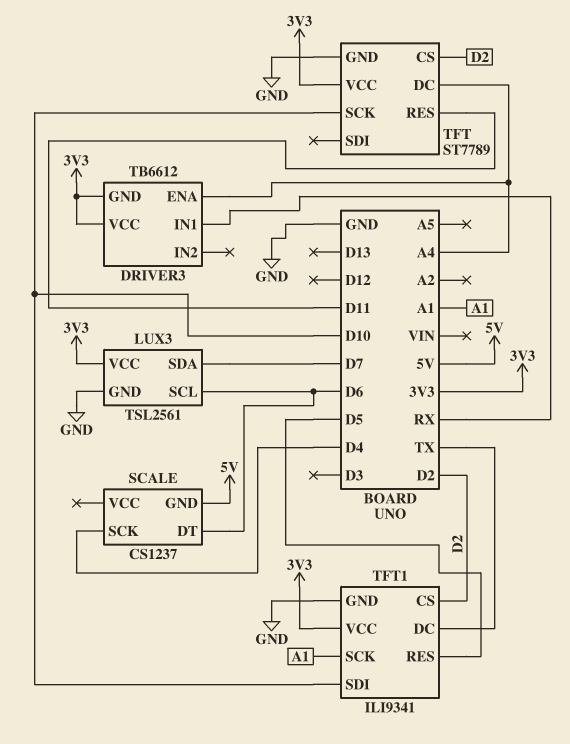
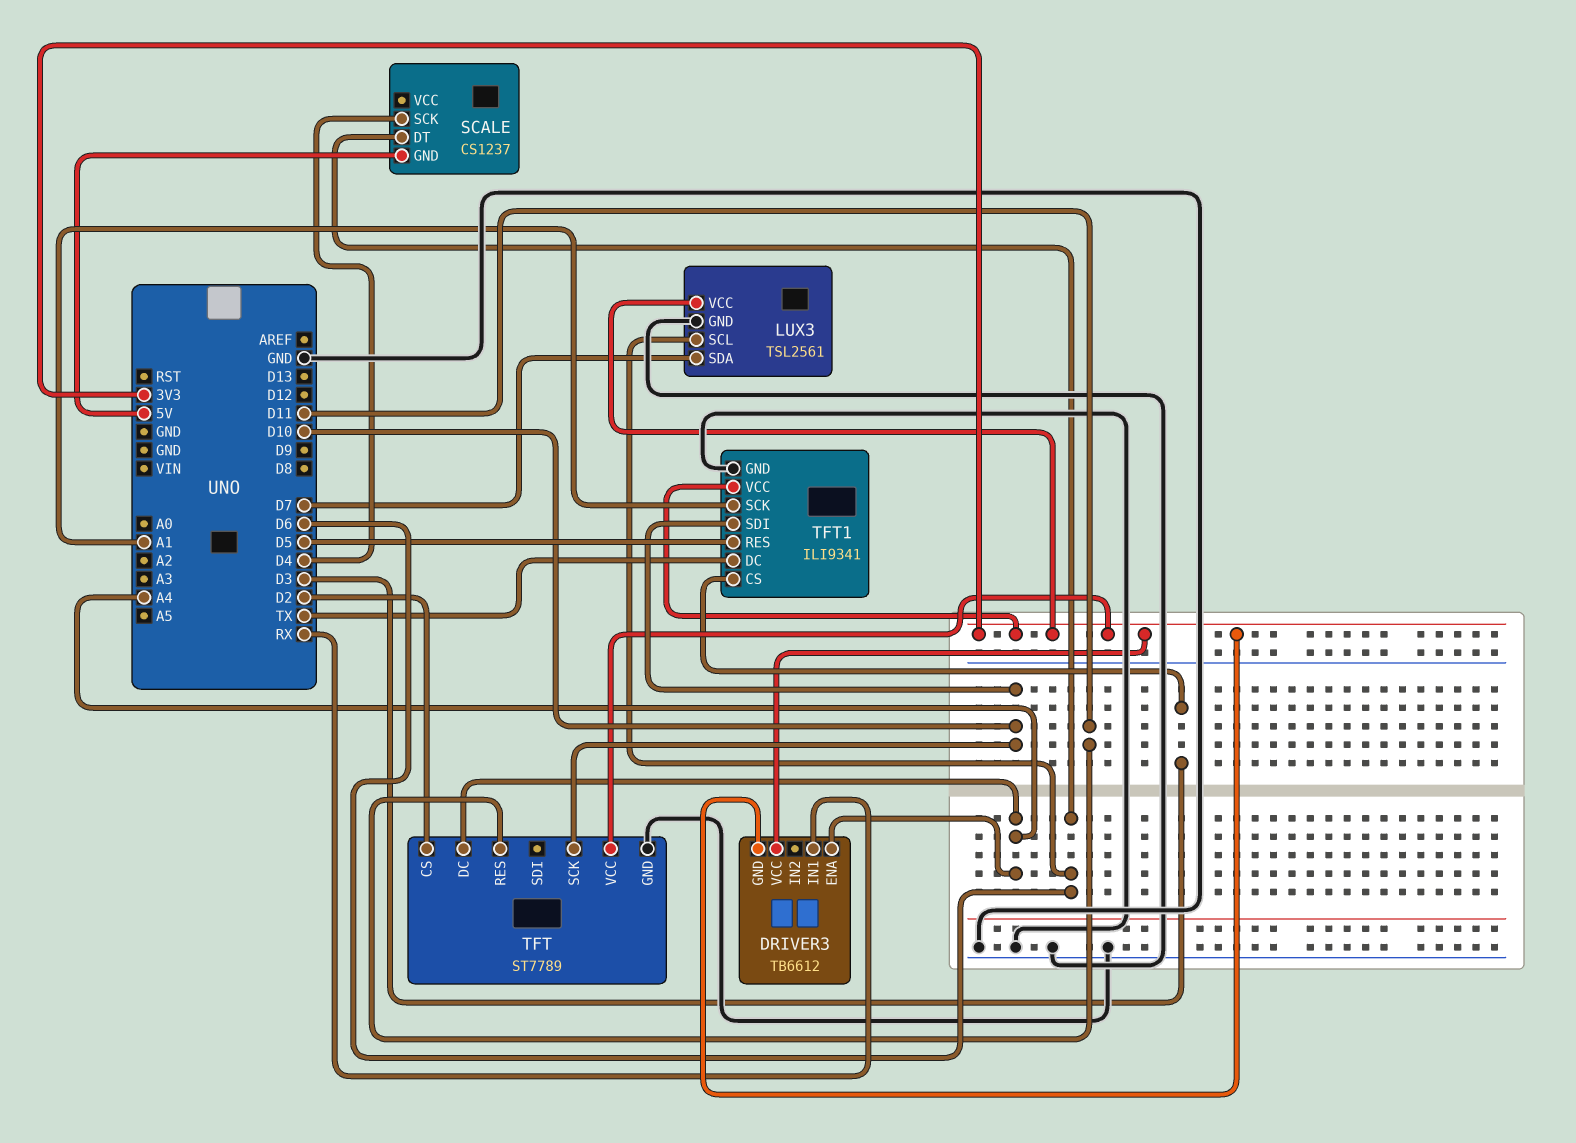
TFT1 pin CS: D2 -> D3

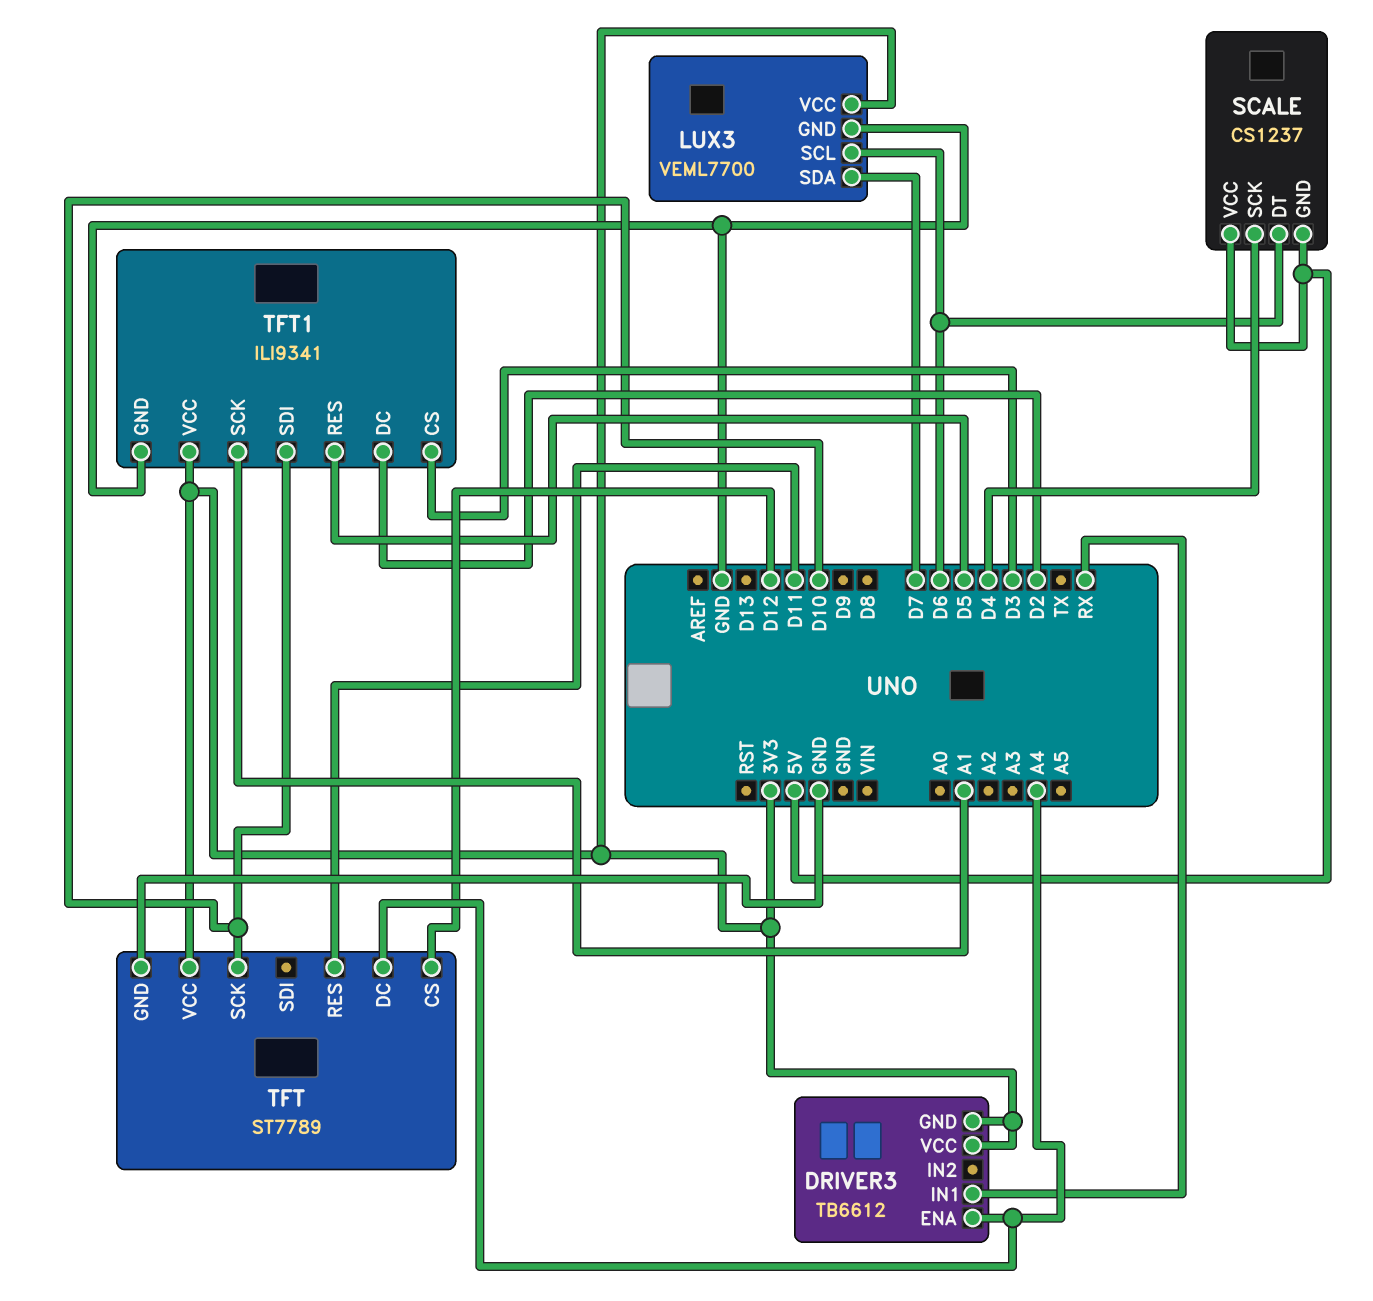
LUX3: TSL2561 -> VEML7700
SCALE pin VCC: none -> 5V
TFT pin CS: D2 -> D12
TFT1 pin DC: TX -> D2

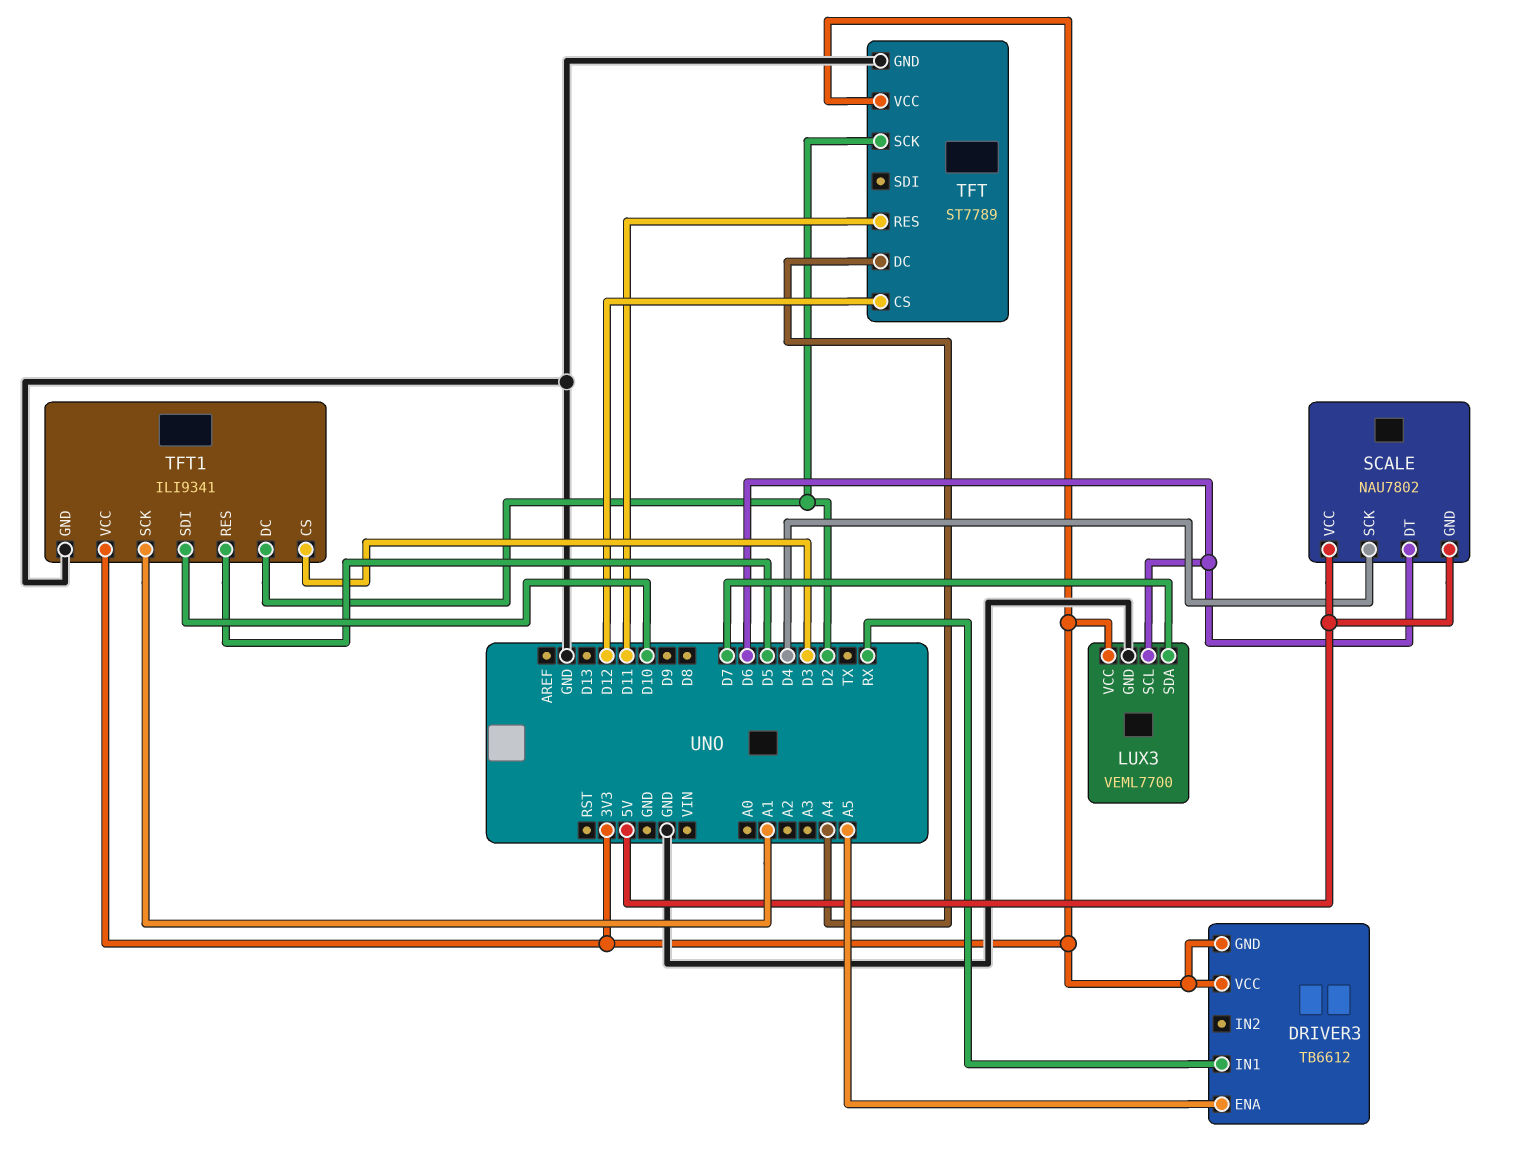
DRIVER3 pin ENA: A4 -> A5
SCALE: CS1237 -> NAU7802
TFT pin SCK: D10 -> D2

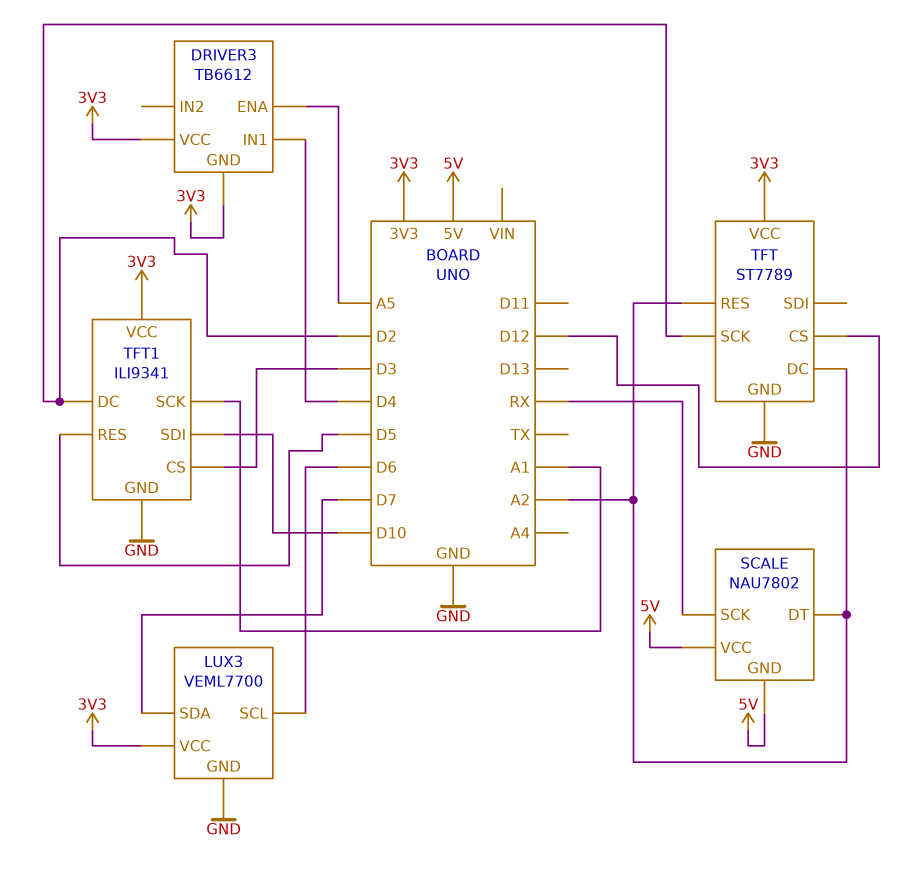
DRIVER3 pin IN1: RX -> D4
SCALE pin DT: D6 -> A2
SCALE pin SCK: D4 -> RX
TFT pin DC: A4 -> A2
TFT pin RES: D11 -> A2

